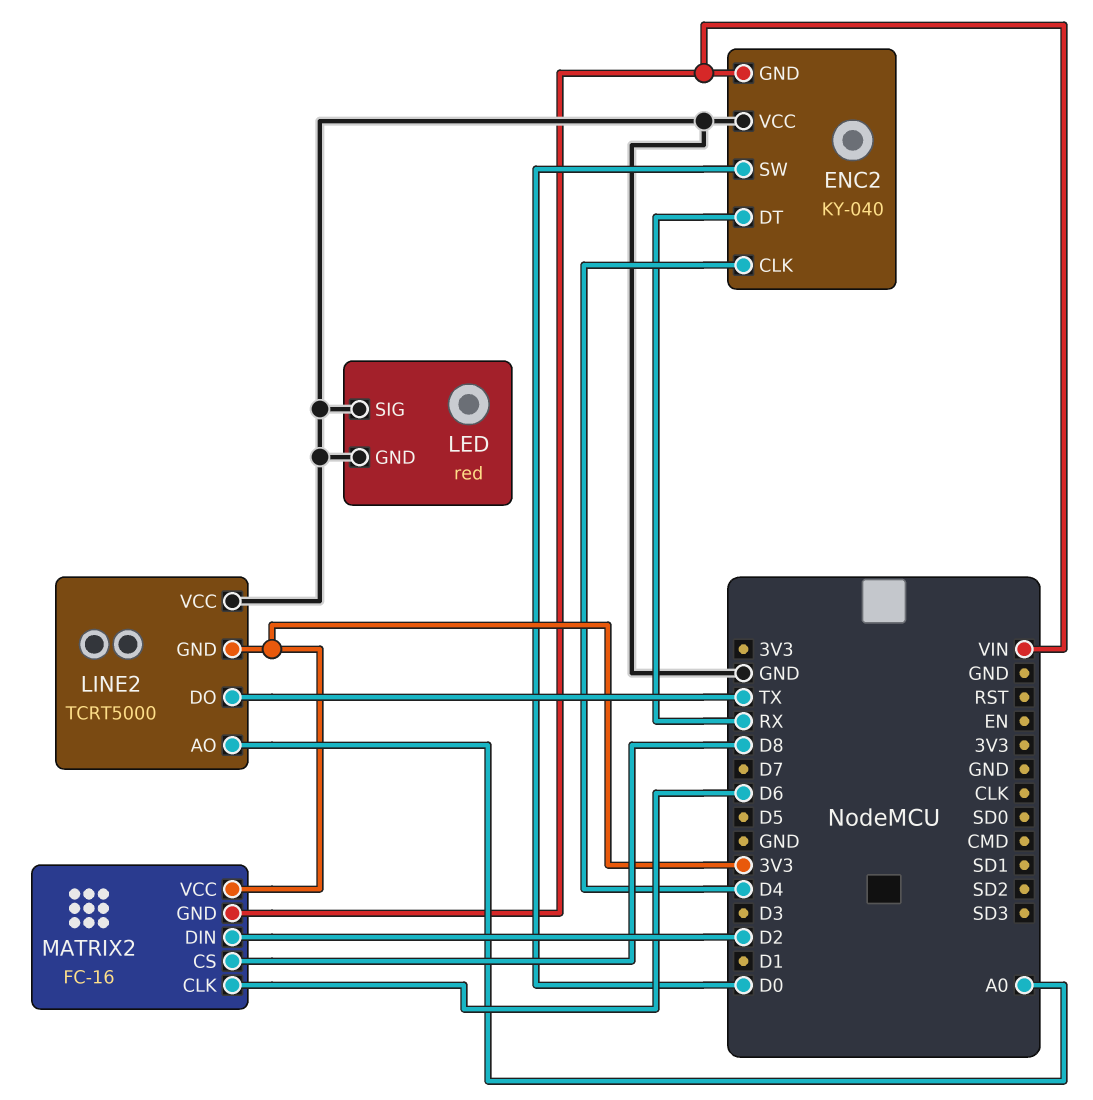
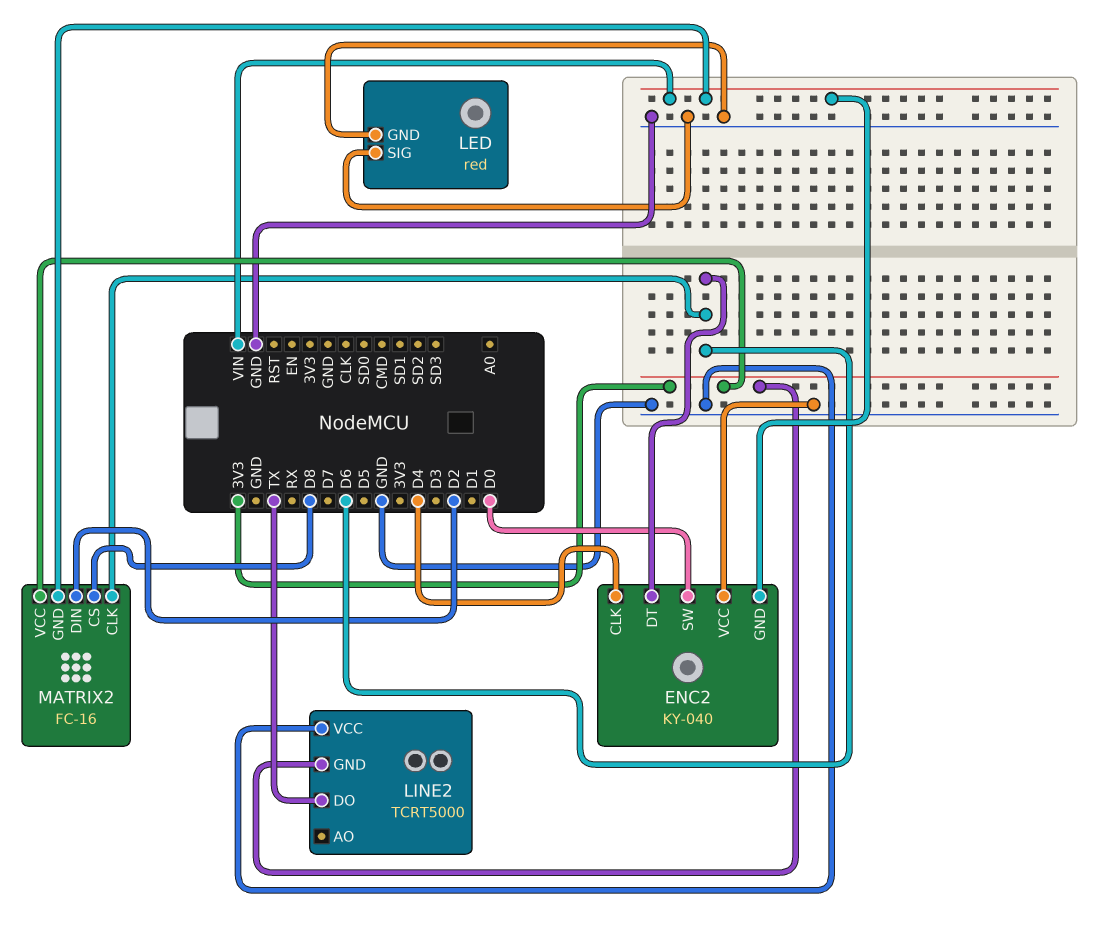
ENC2 pin DT: RX -> D6
LINE2 pin AO: A0 -> none

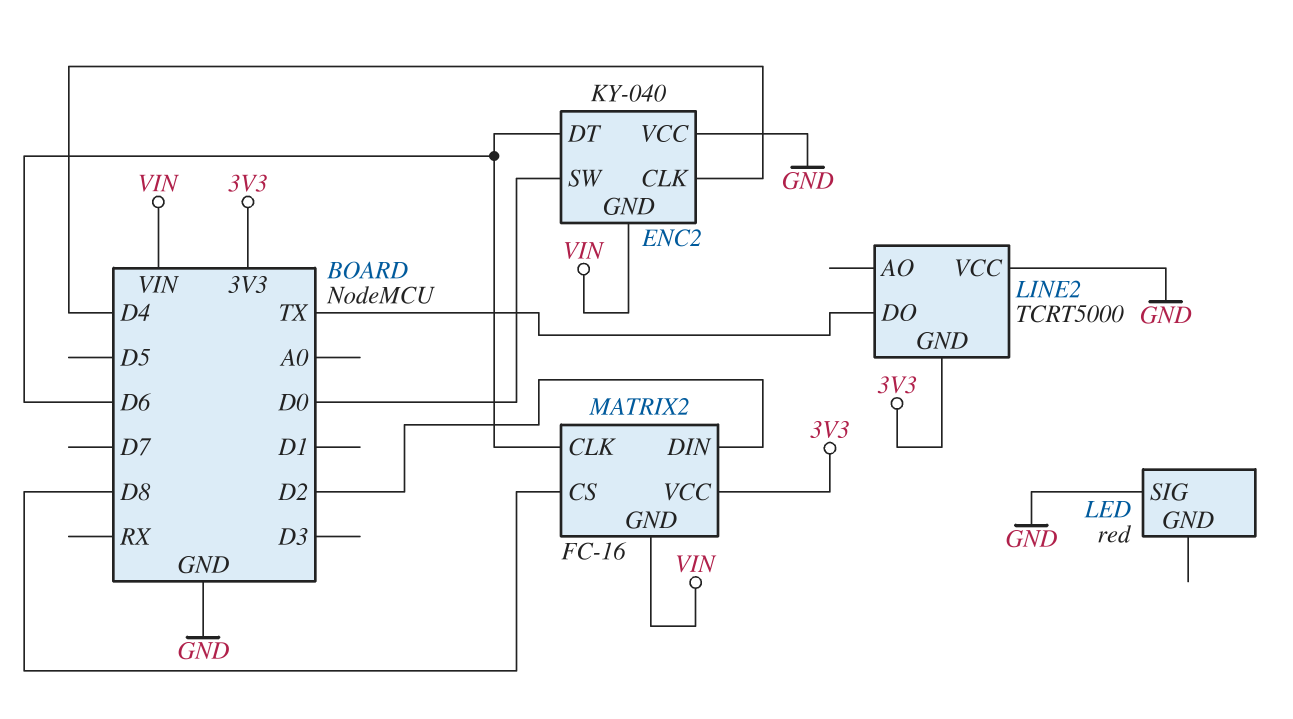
LED pin GND: GND -> none

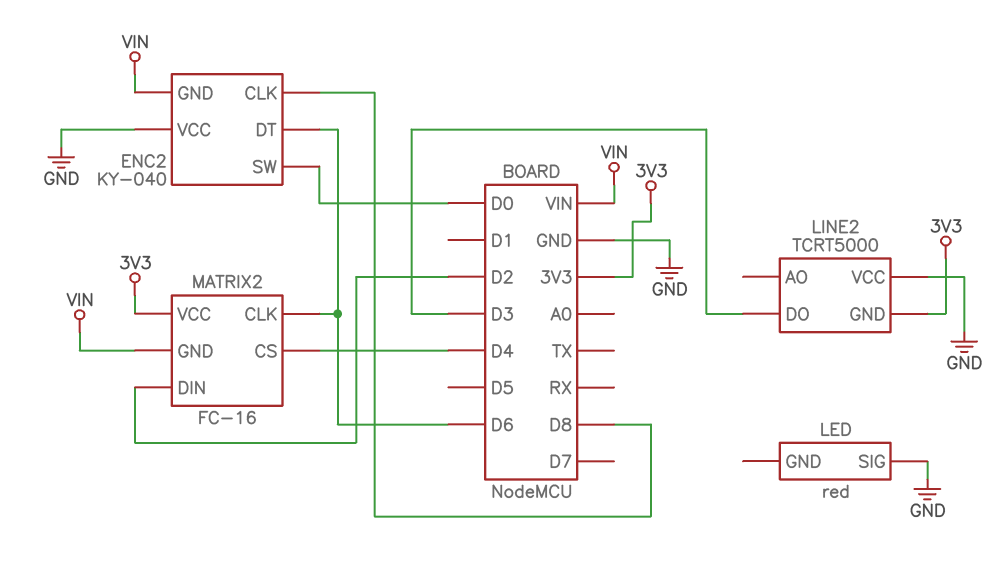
ENC2 pin CLK: D4 -> D8
LINE2 pin DO: TX -> D3
MATRIX2 pin CS: D8 -> D4

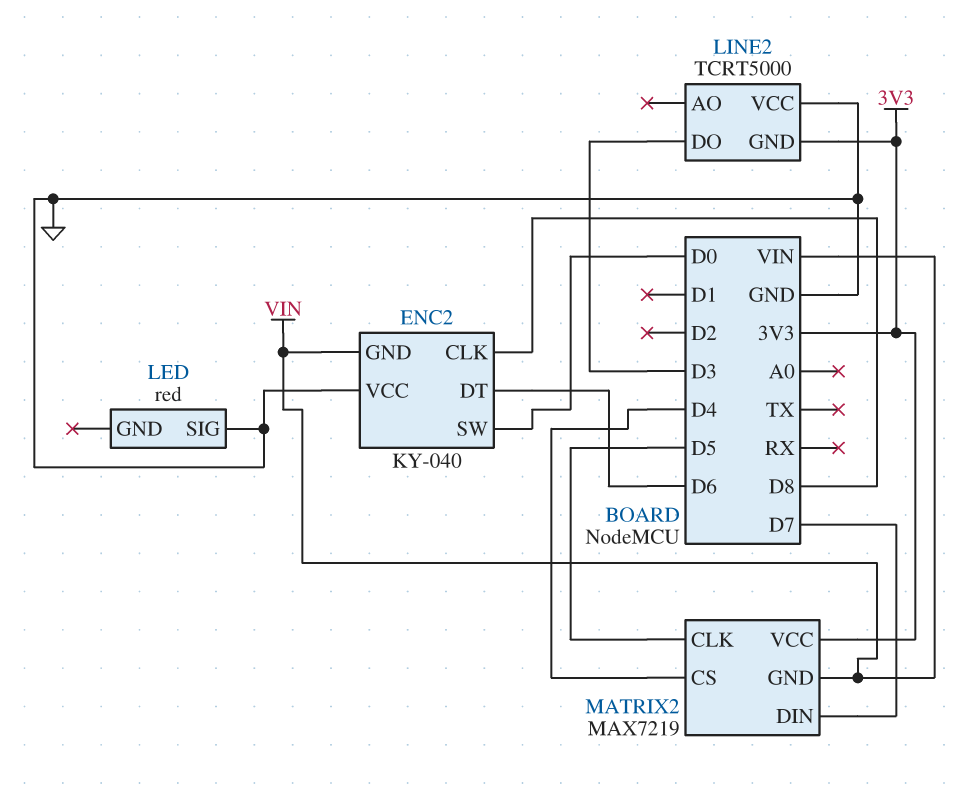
MATRIX2: FC-16 -> MAX7219
MATRIX2 pin CLK: D6 -> D5
MATRIX2 pin DIN: D2 -> D7

